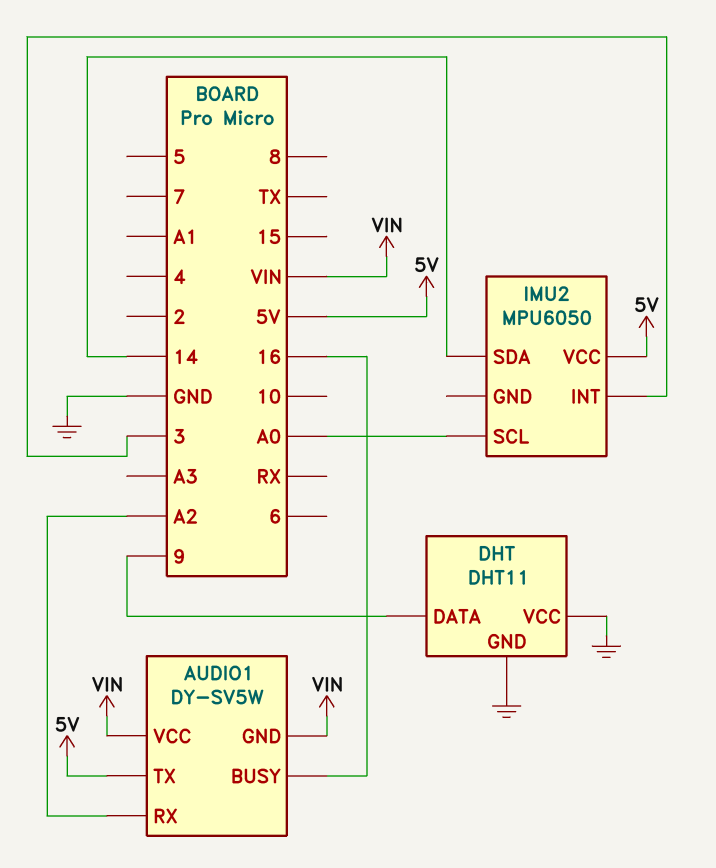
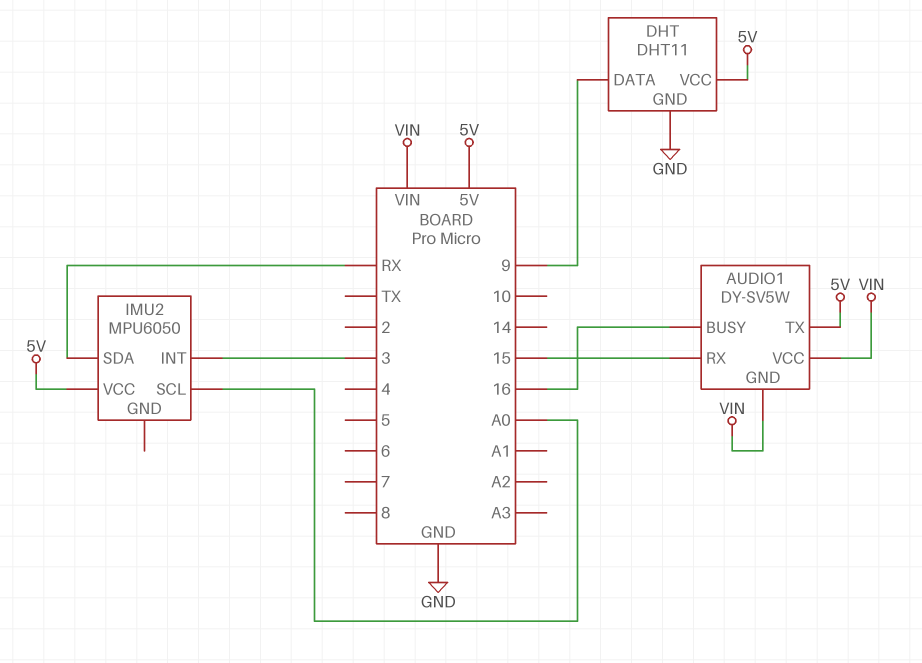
AUDIO1 pin RX: A2 -> 15
DHT pin VCC: GND -> 5V
IMU2 pin SDA: 14 -> RX

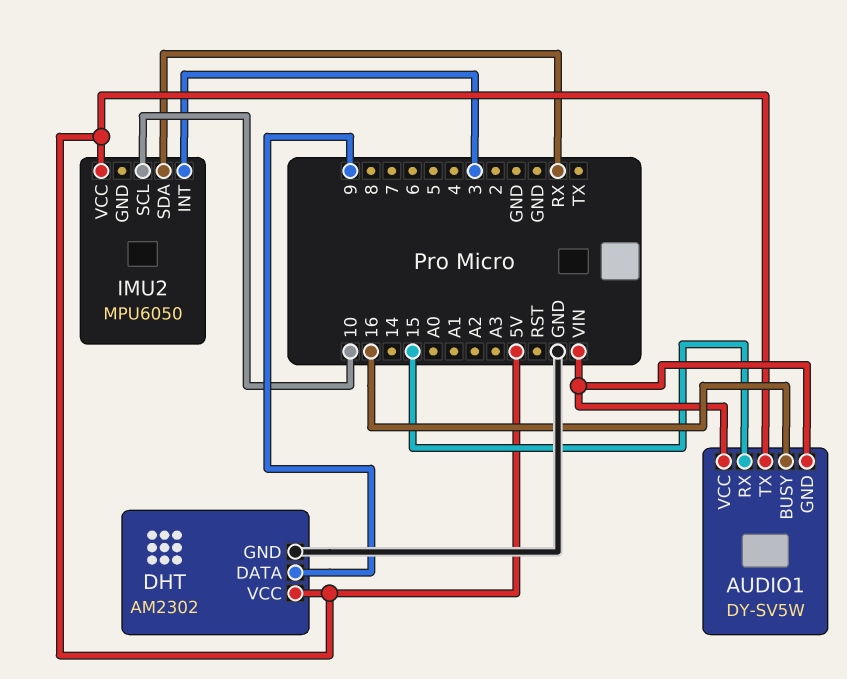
DHT: DHT11 -> AM2302
IMU2 pin SCL: A0 -> 10

